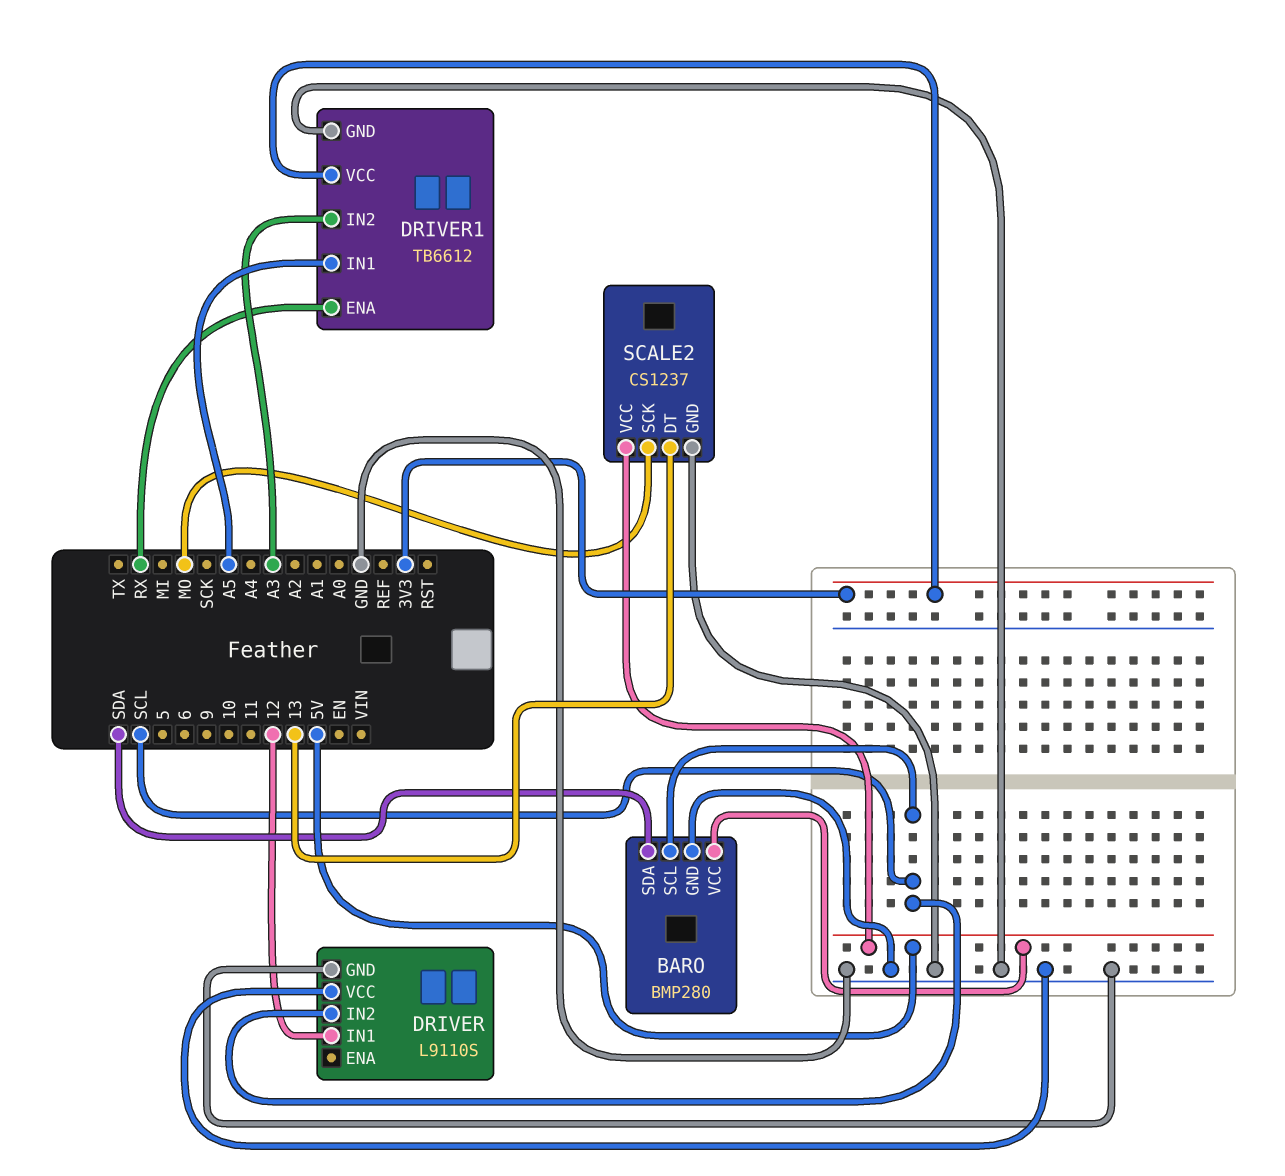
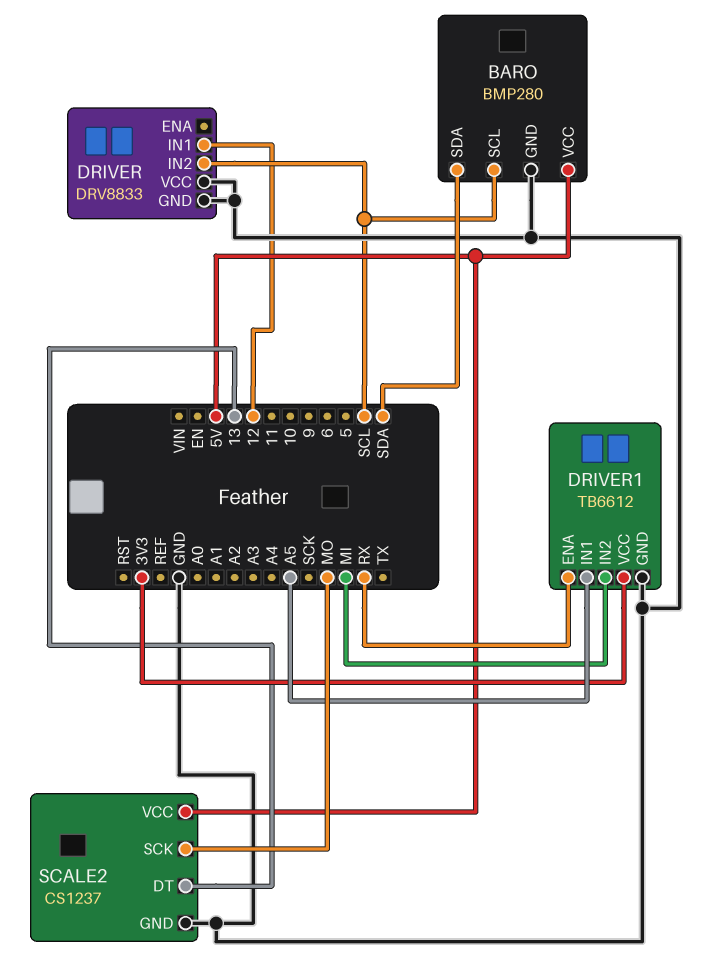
DRIVER: L9110S -> DRV8833
DRIVER1 pin IN2: A3 -> MI

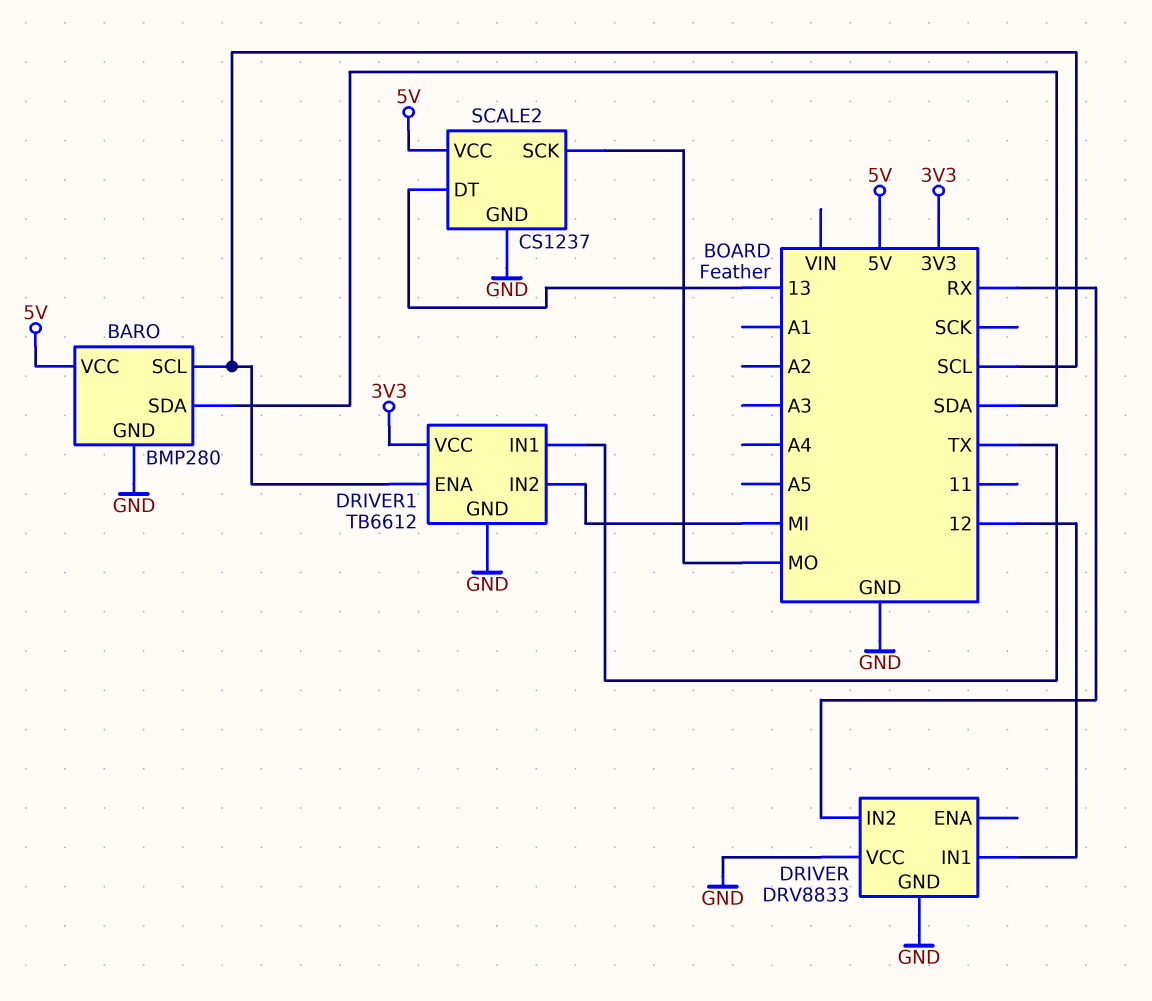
DRIVER pin IN2: SCL -> RX
DRIVER1 pin ENA: RX -> SCL
DRIVER1 pin IN1: A5 -> TX

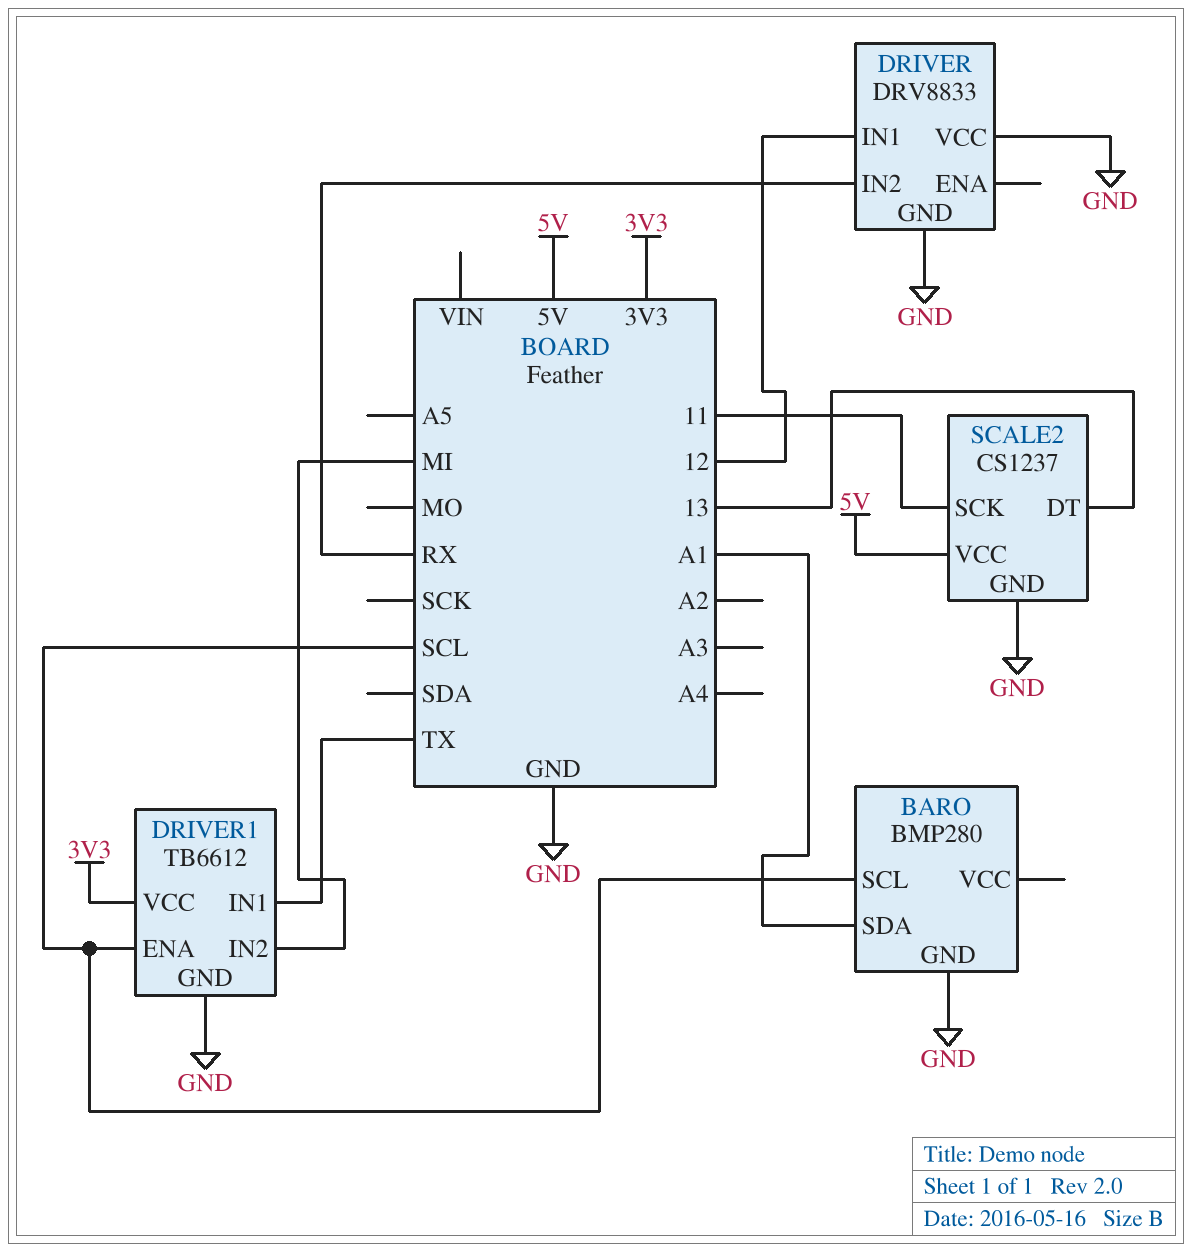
BARO pin SDA: SDA -> A1
BARO pin VCC: 5V -> none
SCALE2 pin SCK: MO -> 11

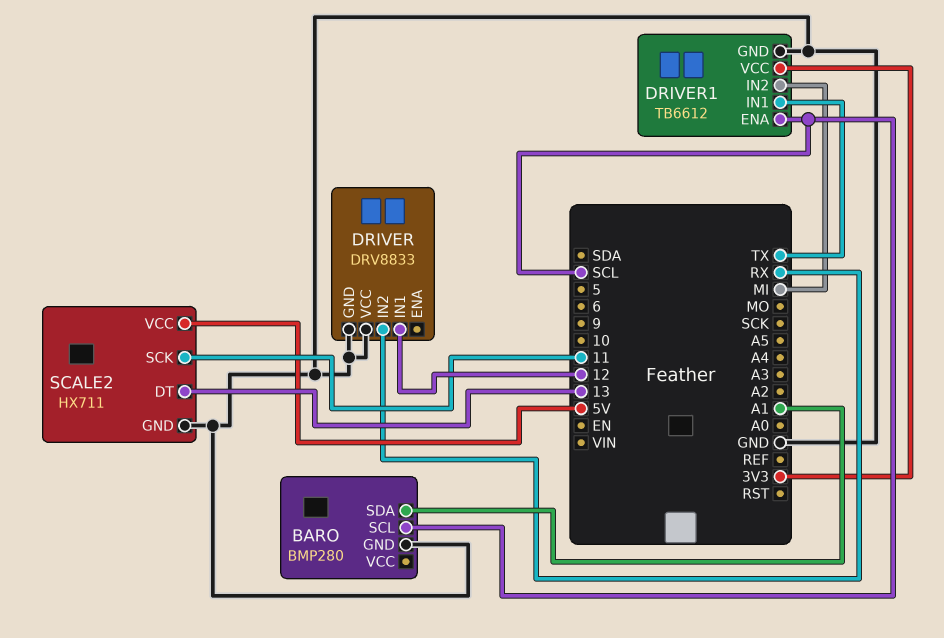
SCALE2: CS1237 -> HX711

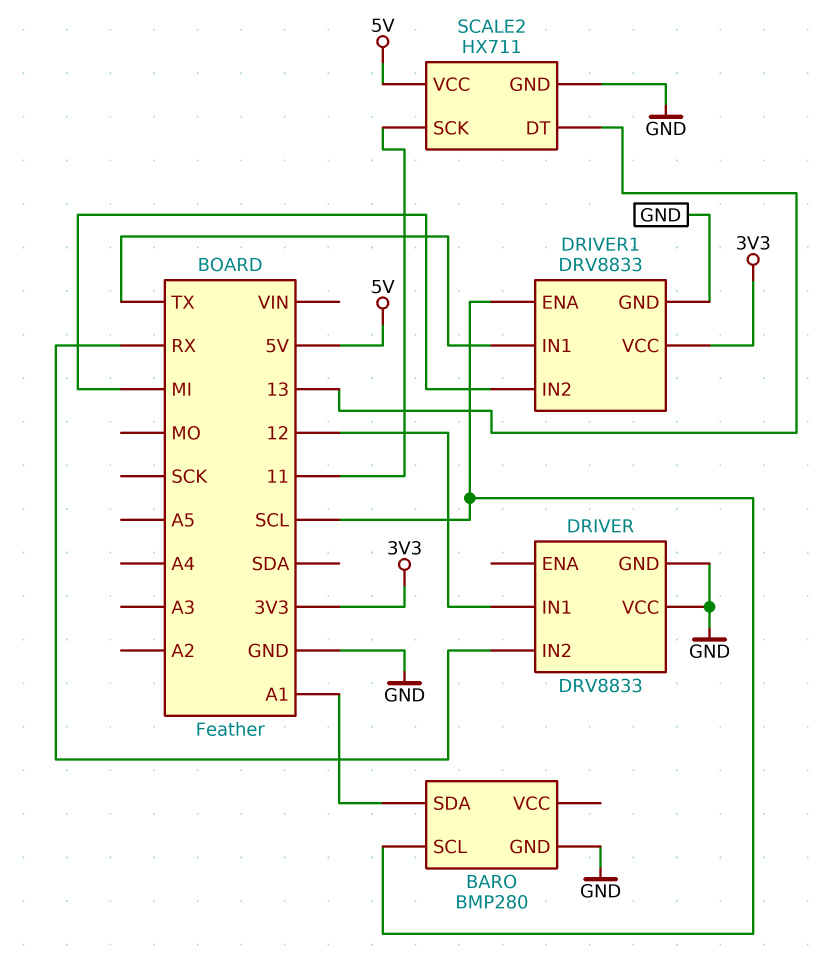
DRIVER1: TB6612 -> DRV8833

